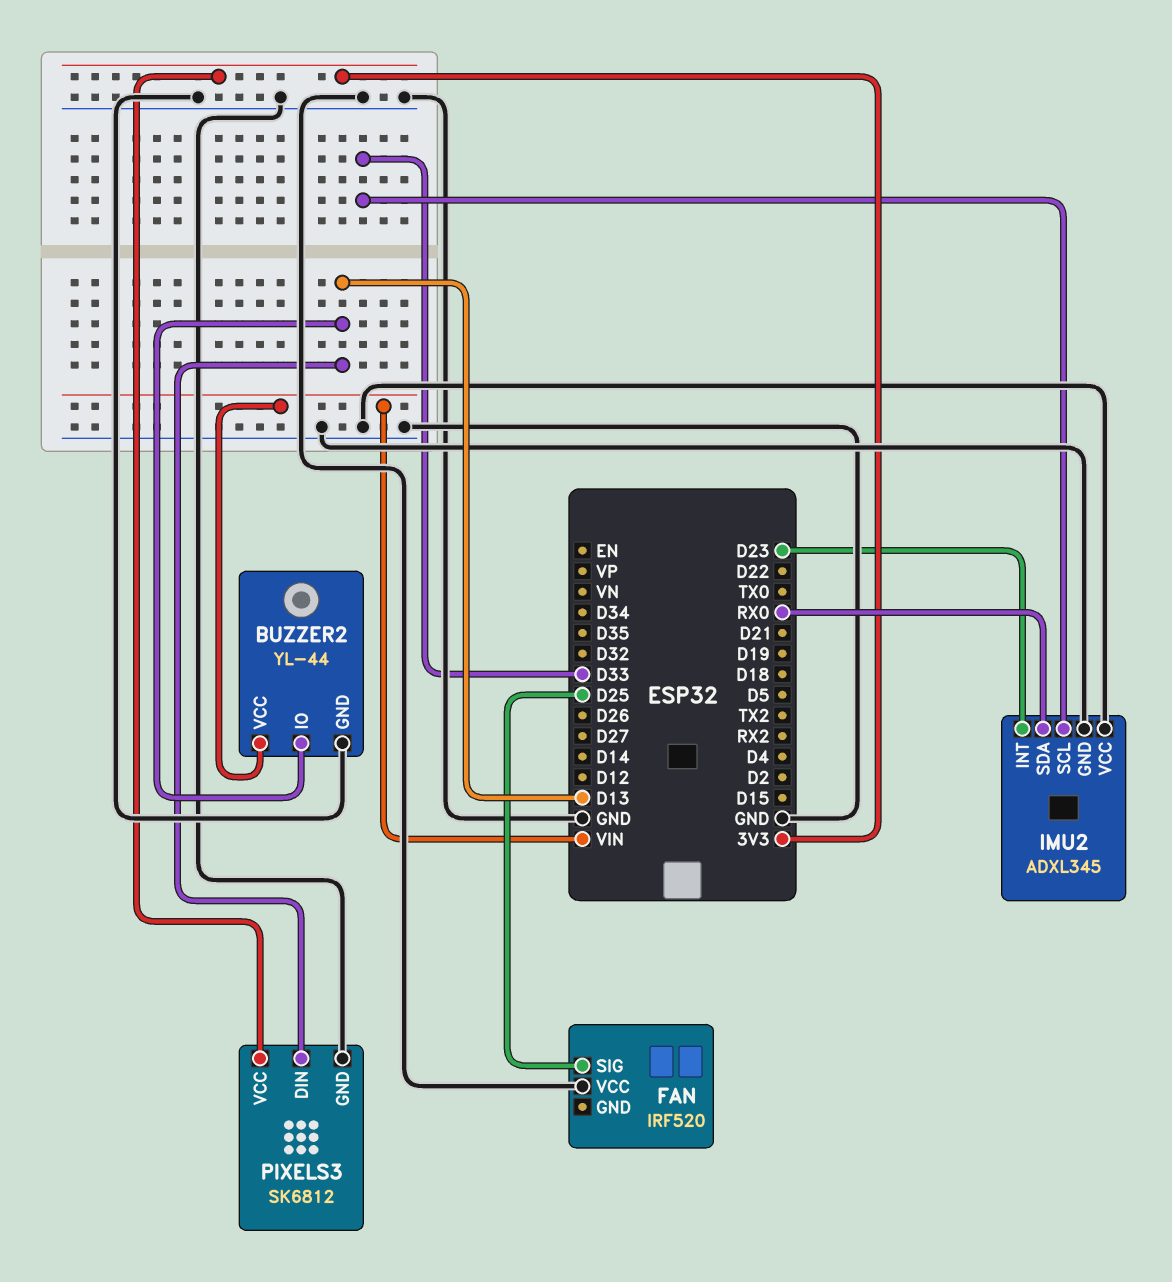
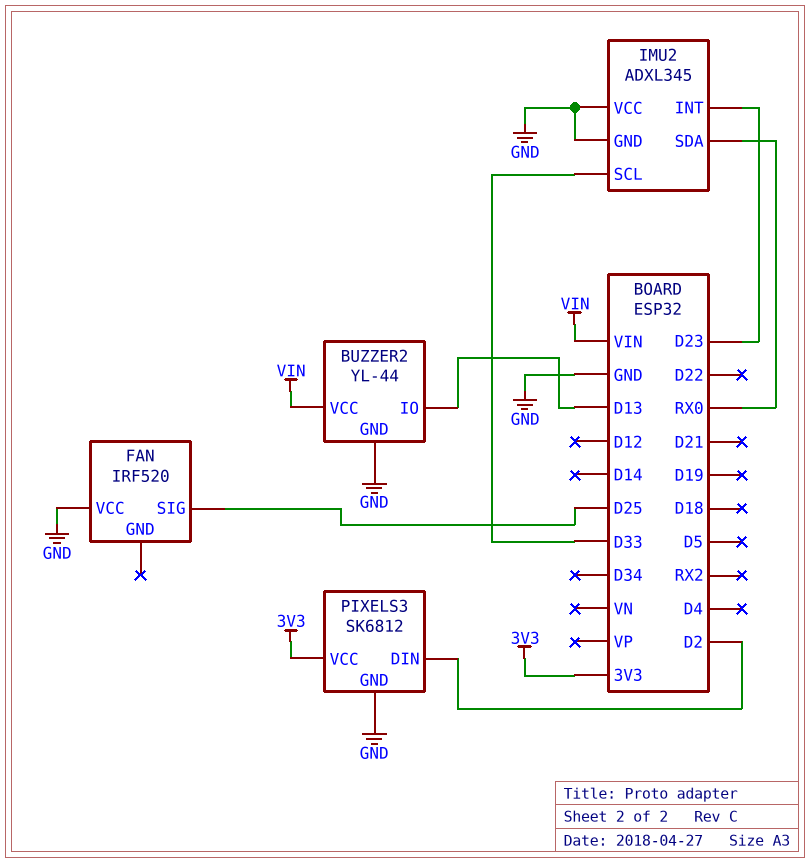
PIXELS3 pin DIN: D13 -> D2

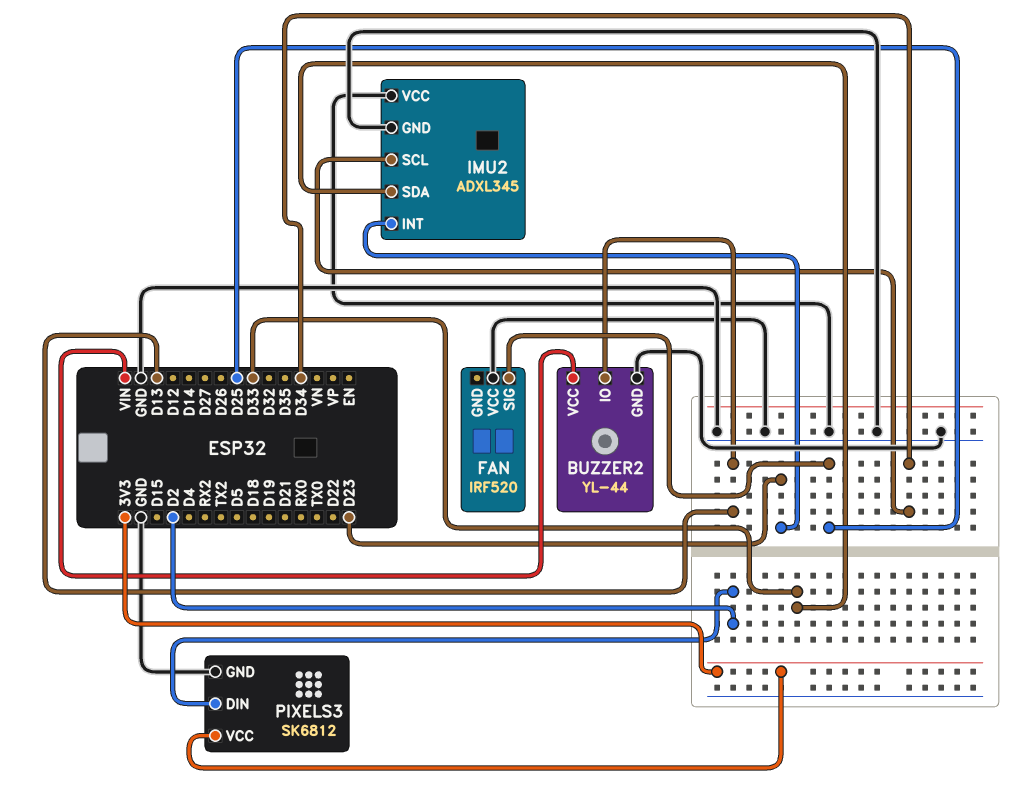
IMU2 pin SCL: D33 -> D34
IMU2 pin SDA: RX0 -> D33

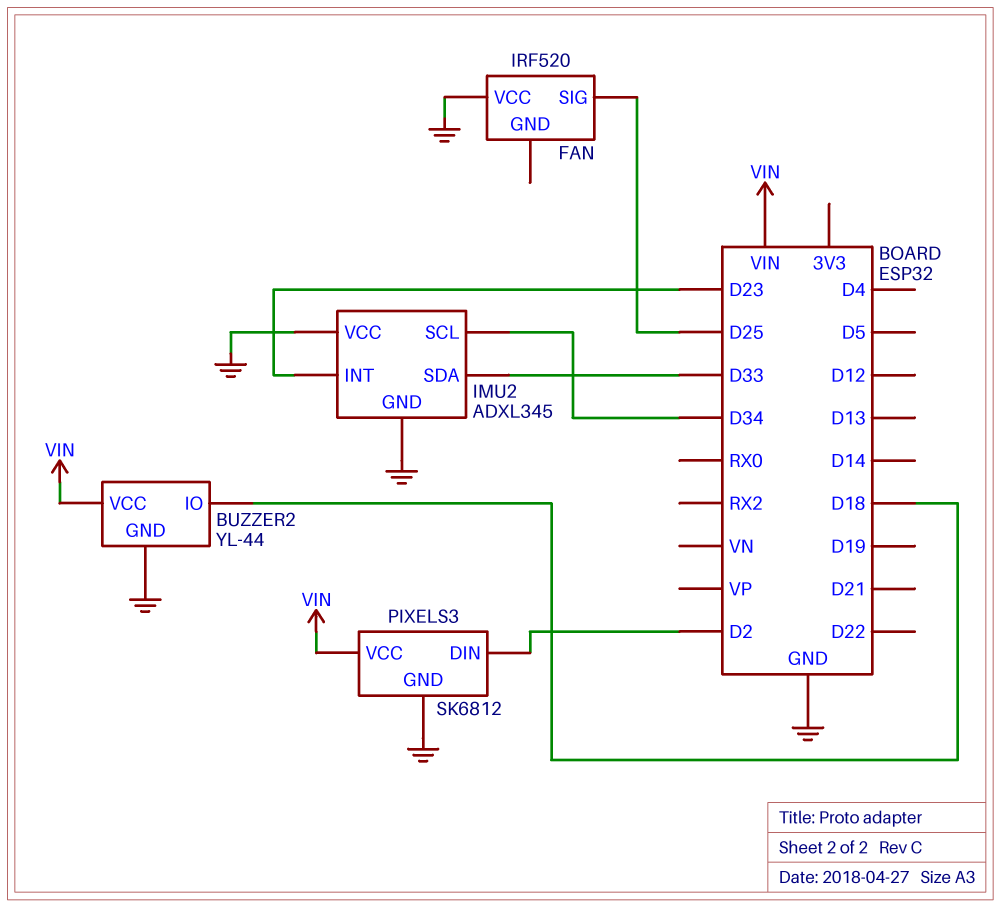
BUZZER2 pin IO: D13 -> D18
PIXELS3 pin VCC: 3V3 -> VIN

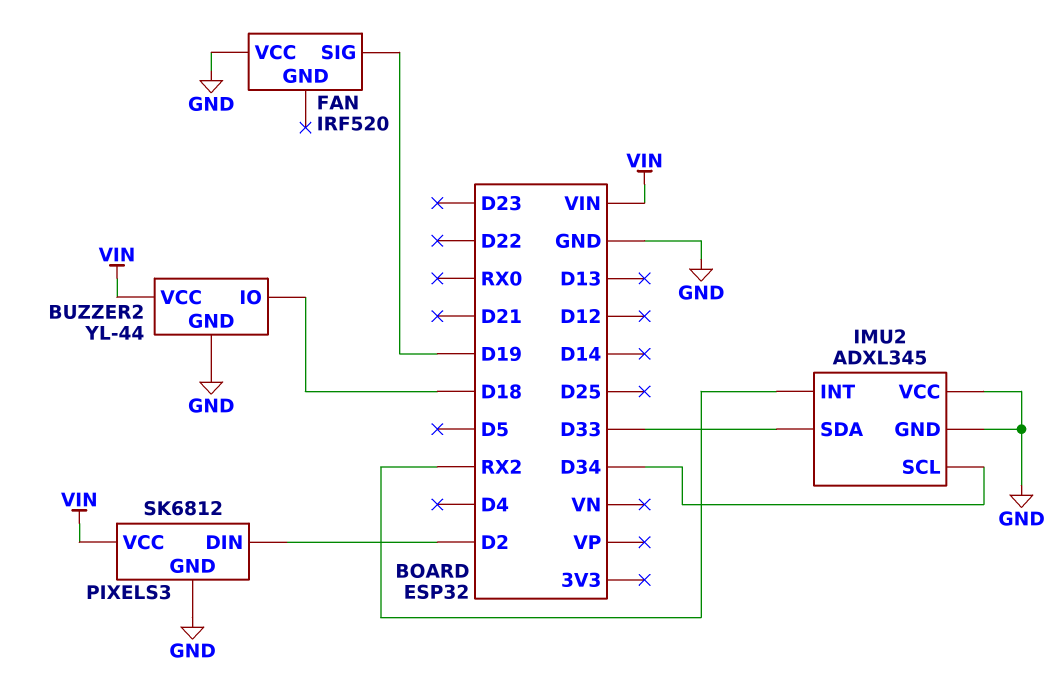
FAN pin SIG: D25 -> D19
IMU2 pin INT: D23 -> RX2

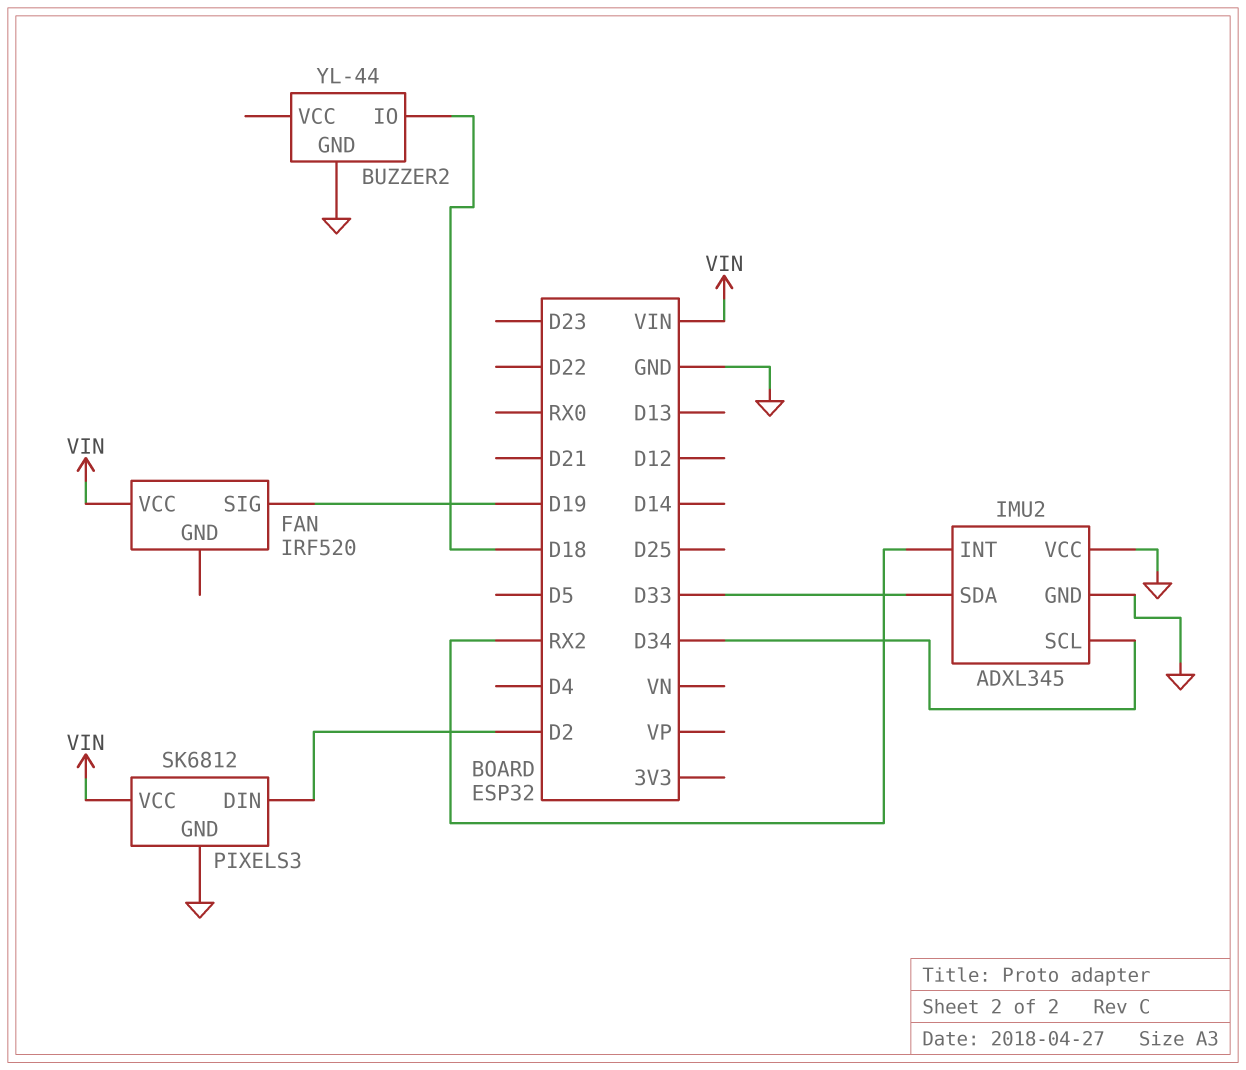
BUZZER2 pin VCC: VIN -> none
FAN pin VCC: GND -> VIN

